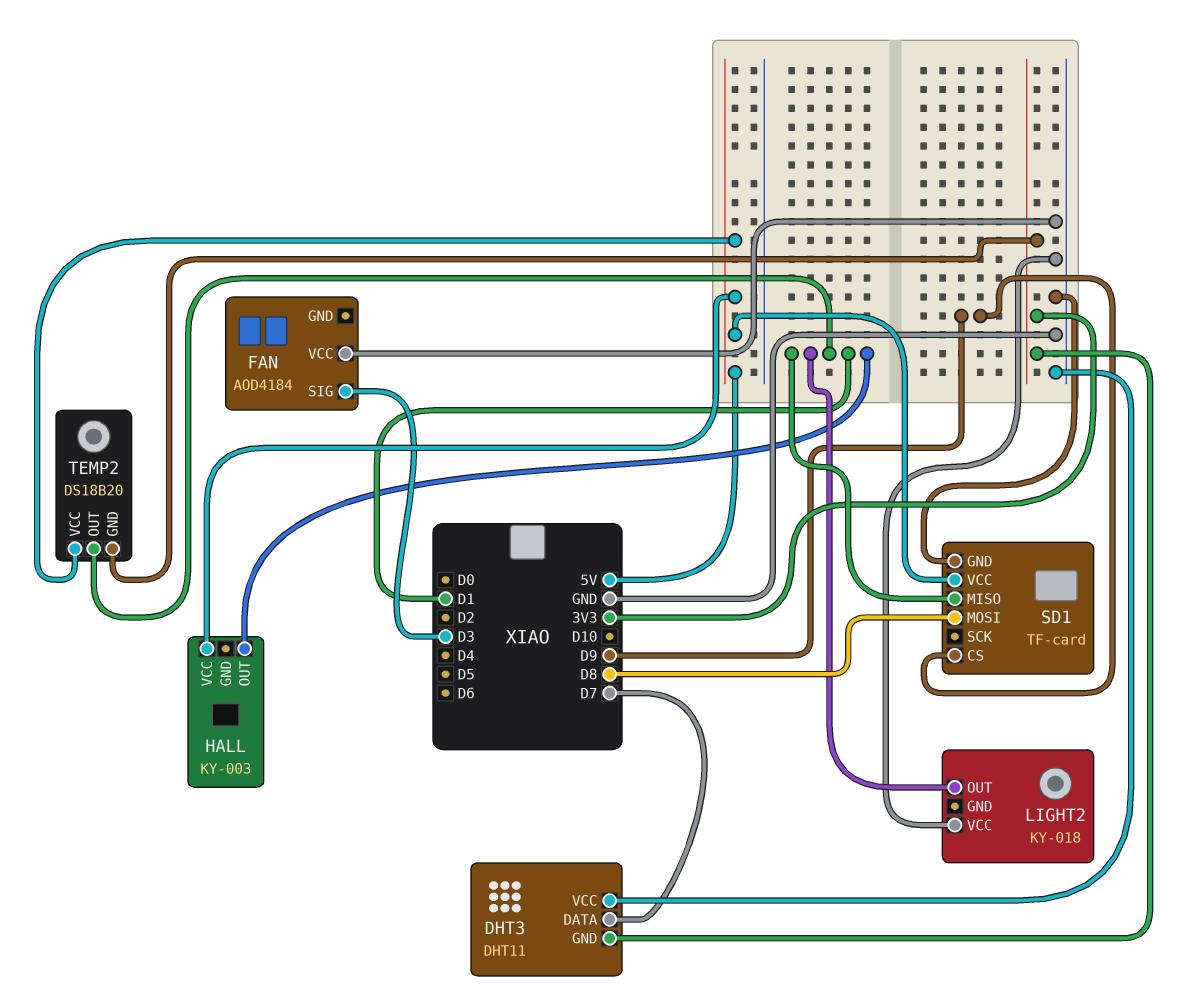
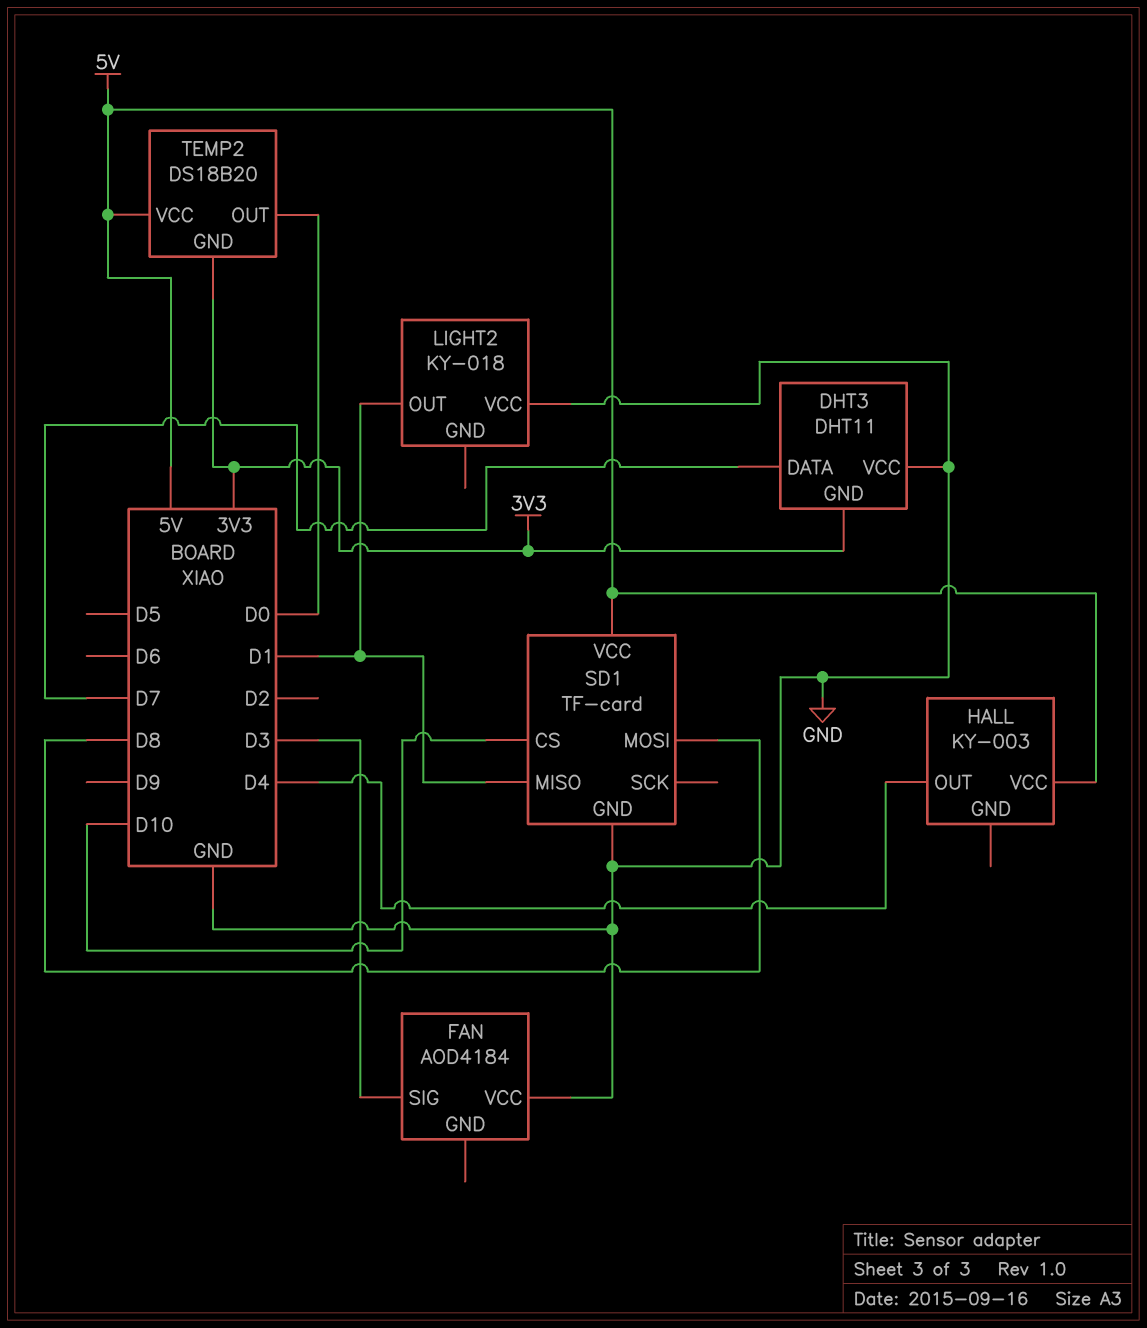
HALL pin OUT: D1 -> D4
SD1 pin CS: D9 -> D10
TEMP2 pin OUT: D1 -> D0

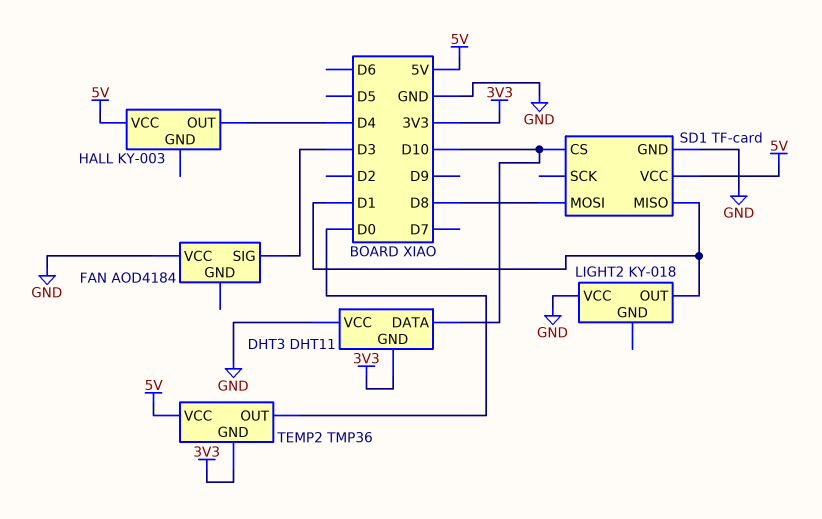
DHT3 pin DATA: D7 -> D10
TEMP2: DS18B20 -> TMP36

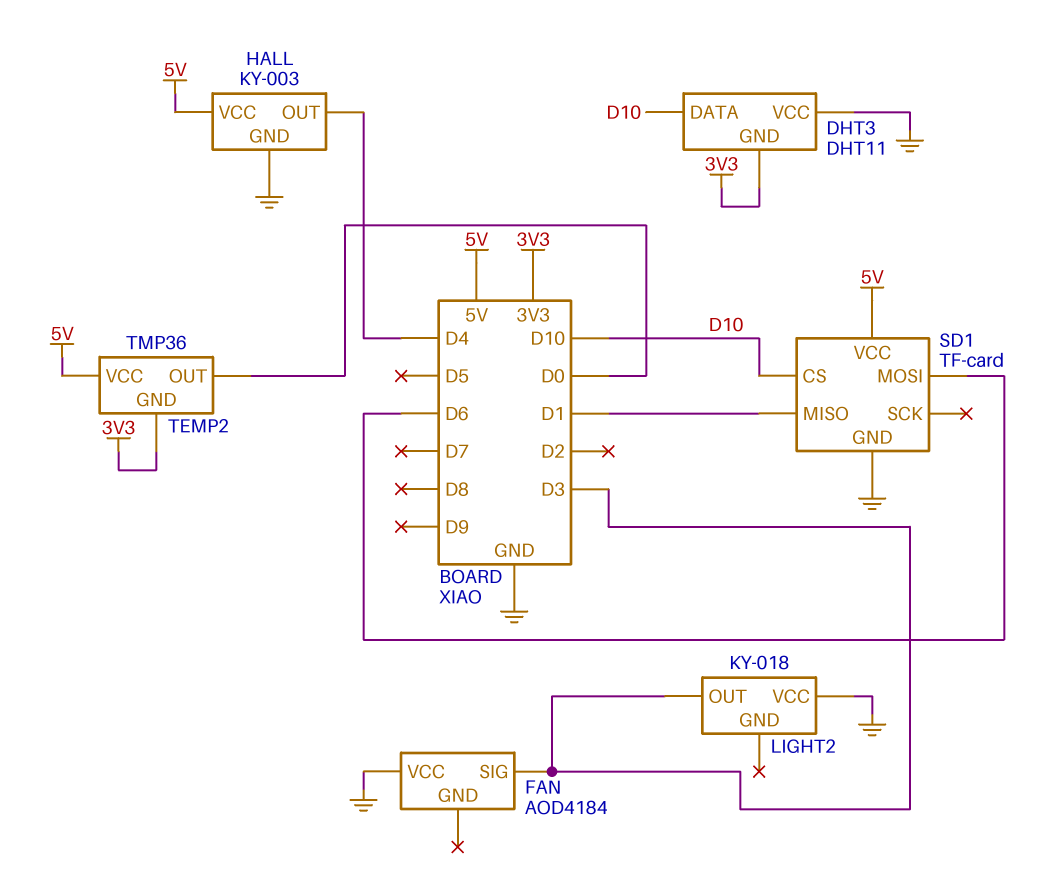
HALL pin GND: none -> GND
LIGHT2 pin OUT: D1 -> D3
SD1 pin MOSI: D8 -> D6

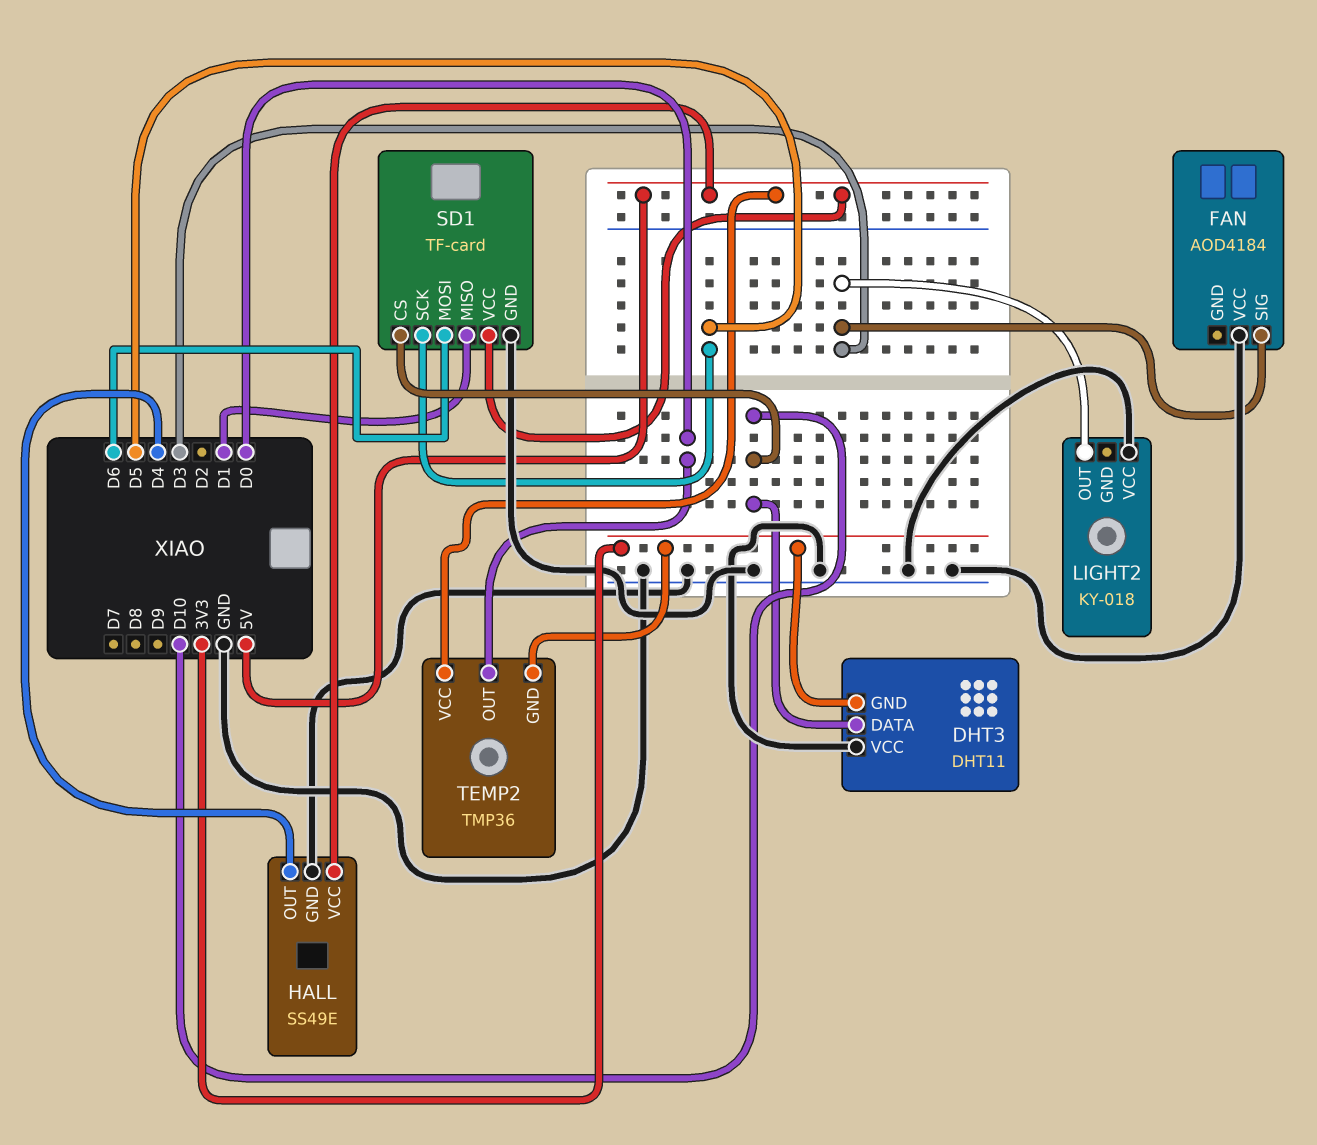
HALL: KY-003 -> SS49E
SD1 pin SCK: none -> D5

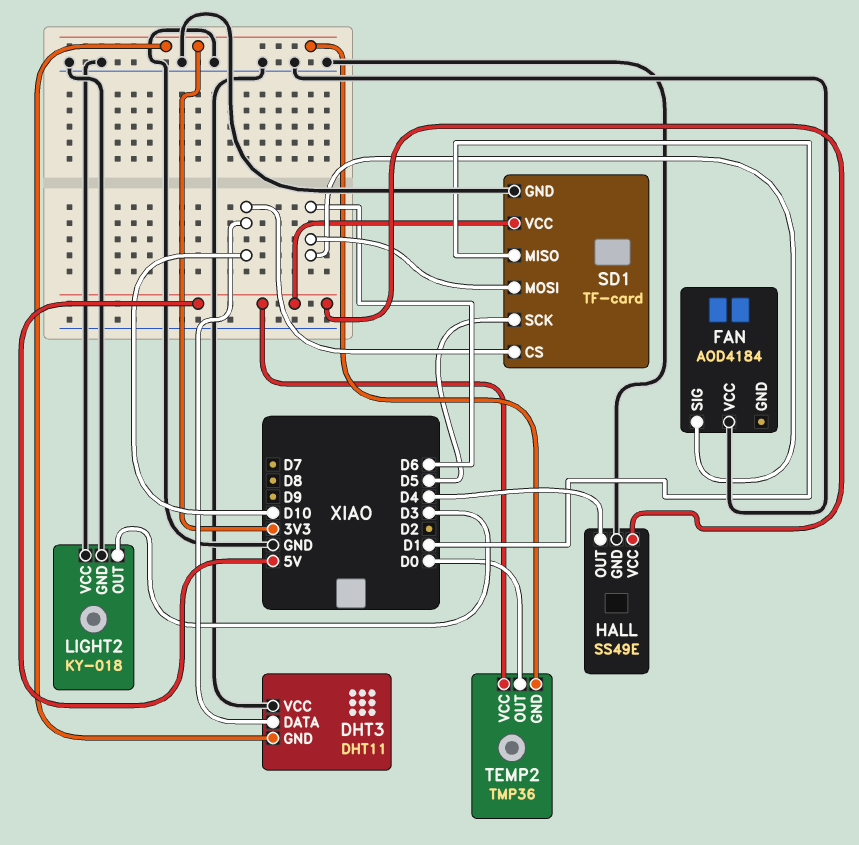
FAN pin SIG: D3 -> D6
LIGHT2 pin GND: none -> GND

